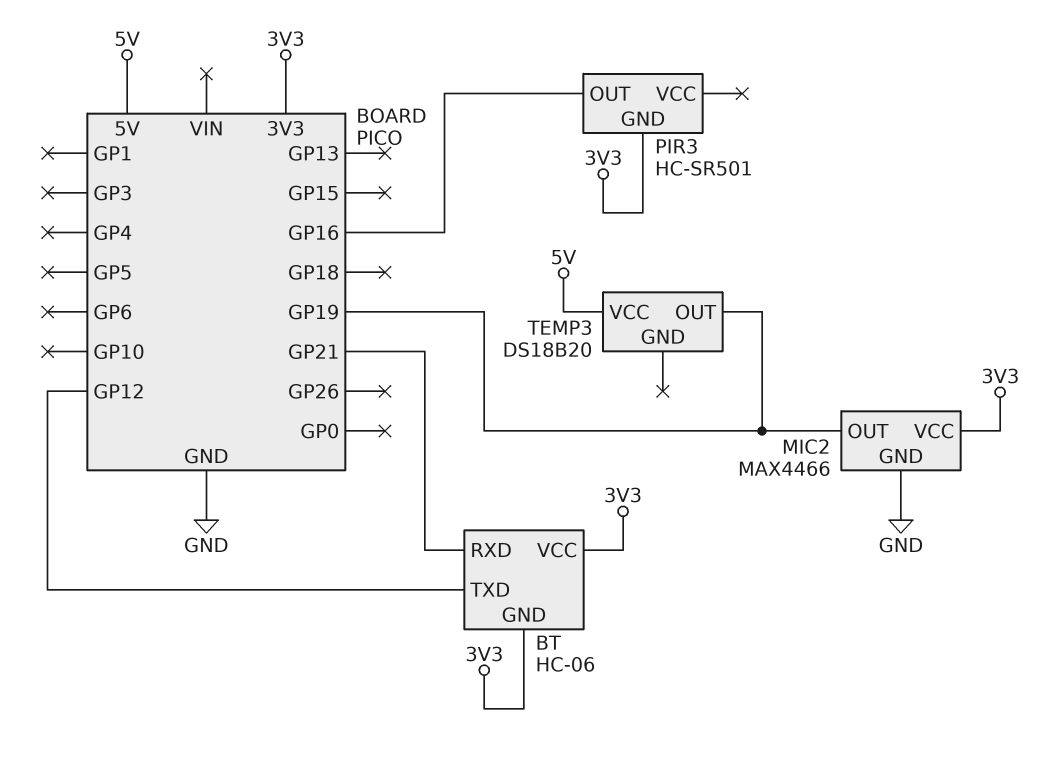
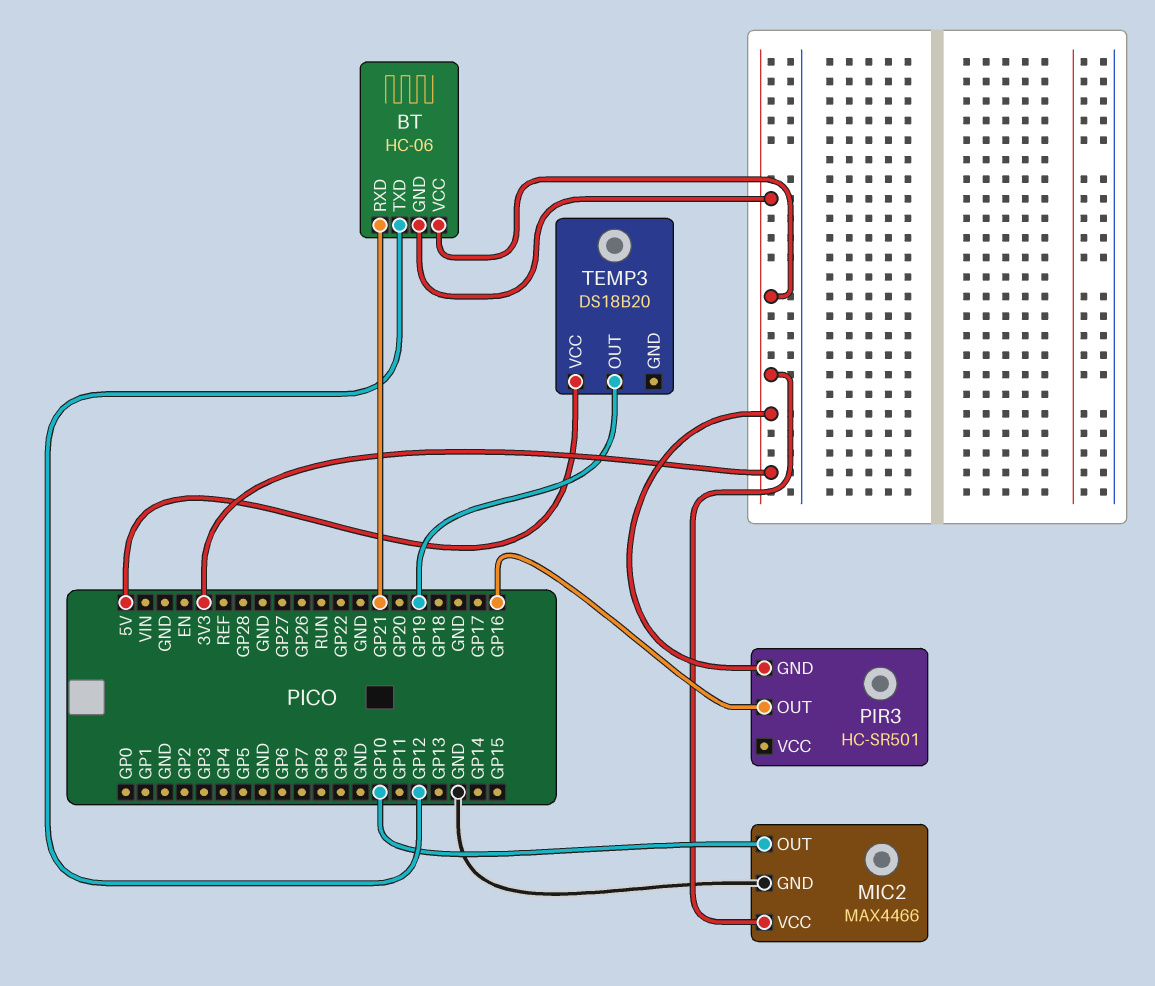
MIC2 pin OUT: GP19 -> GP10

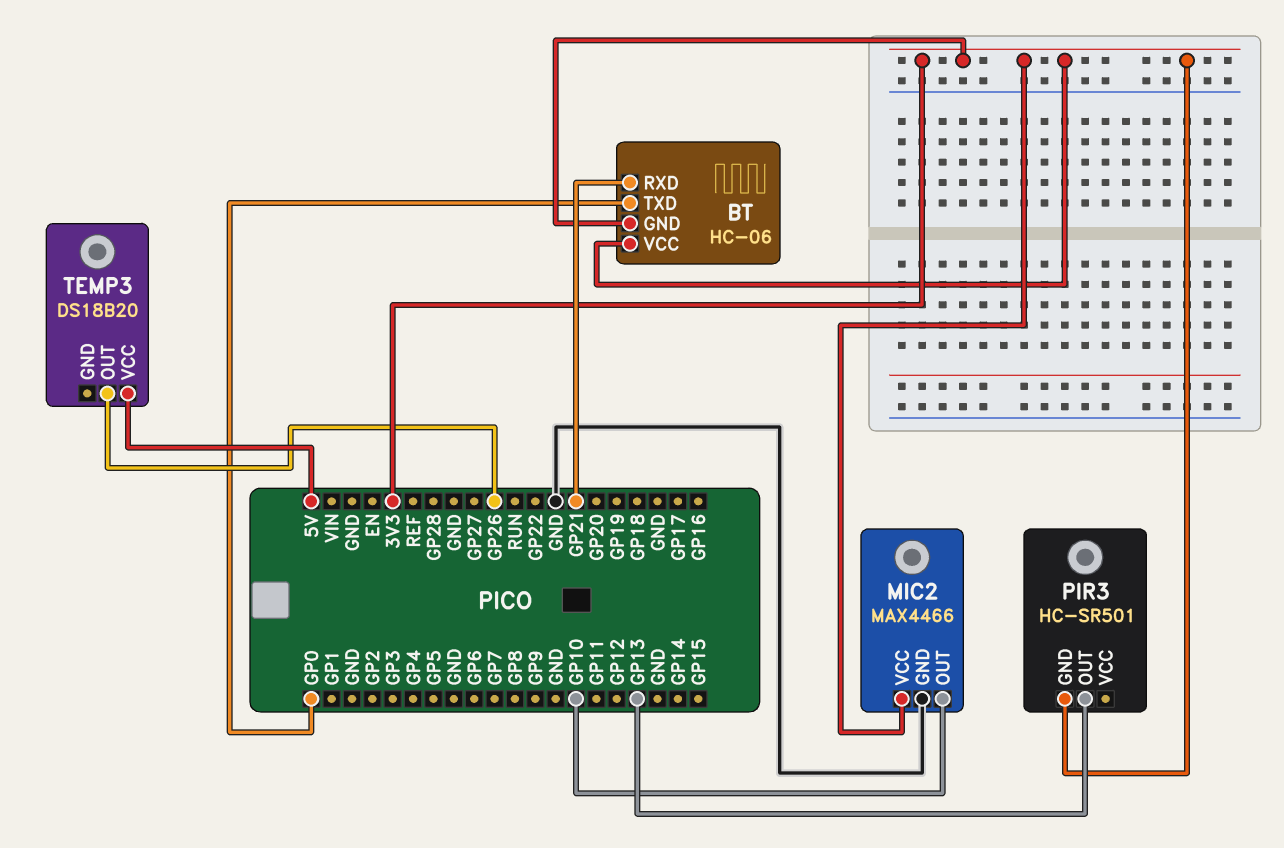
BT pin TXD: GP12 -> GP0
PIR3 pin OUT: GP16 -> GP13
TEMP3 pin OUT: GP19 -> GP26

